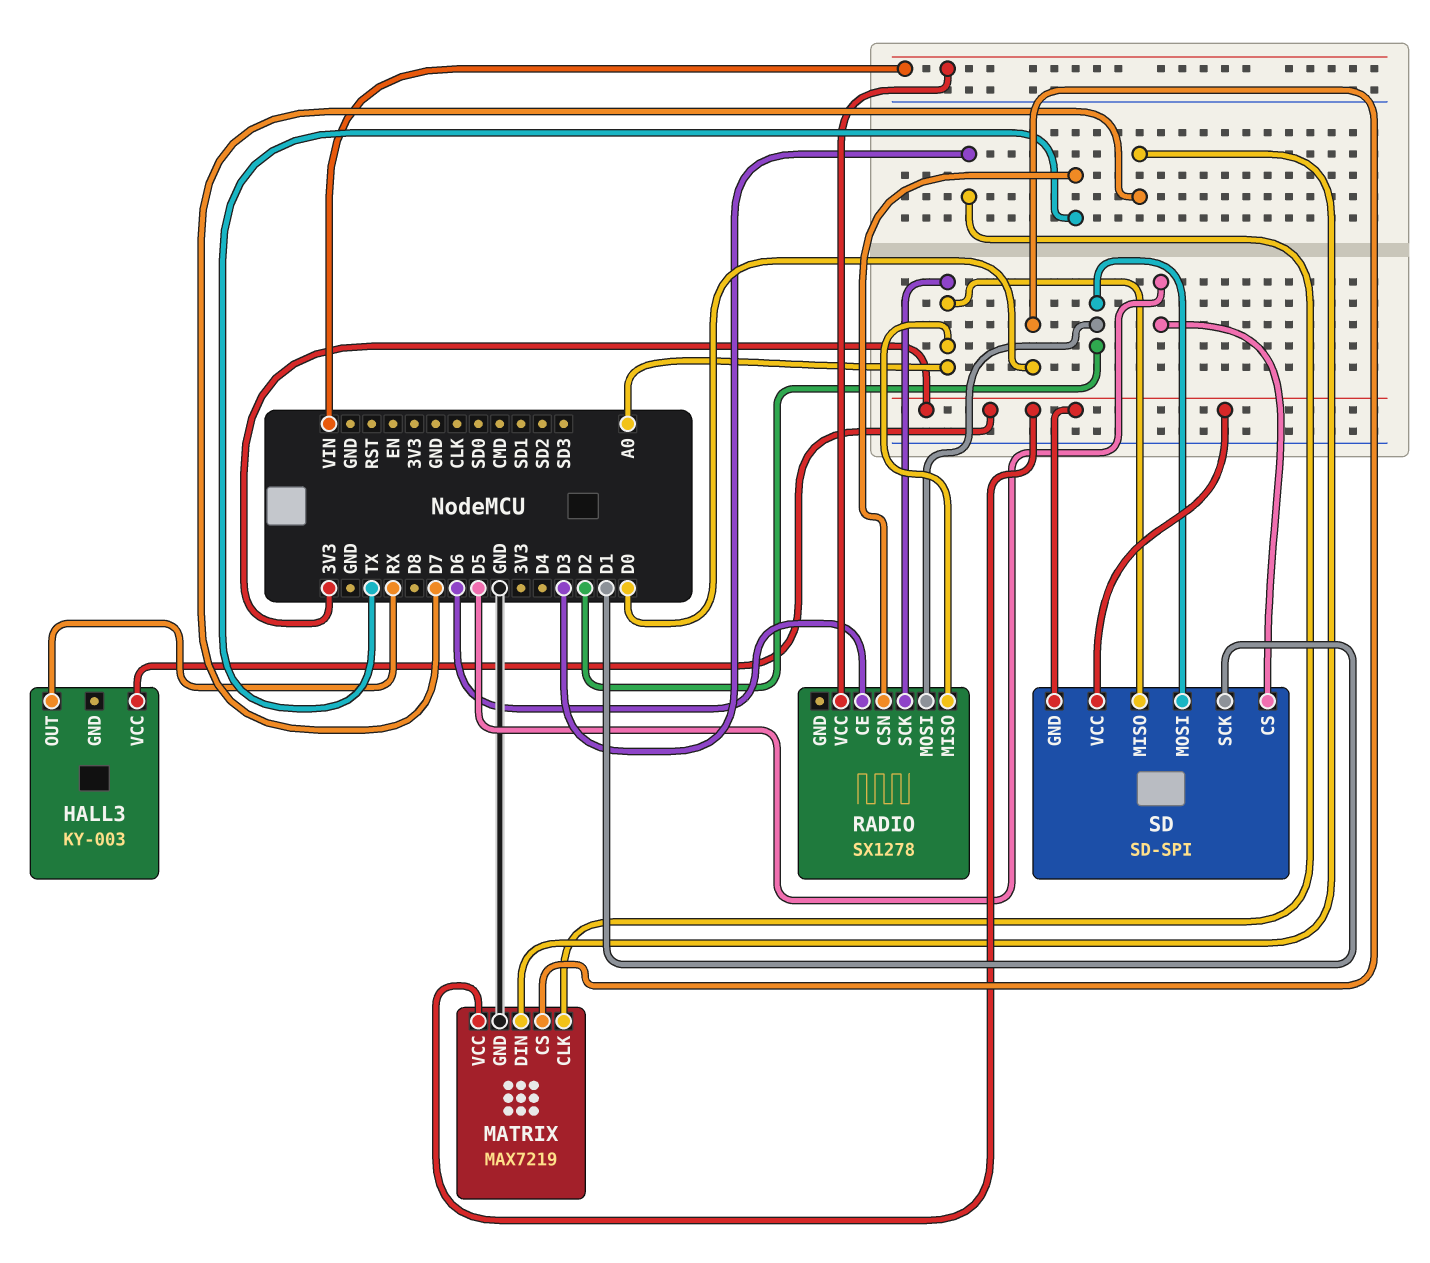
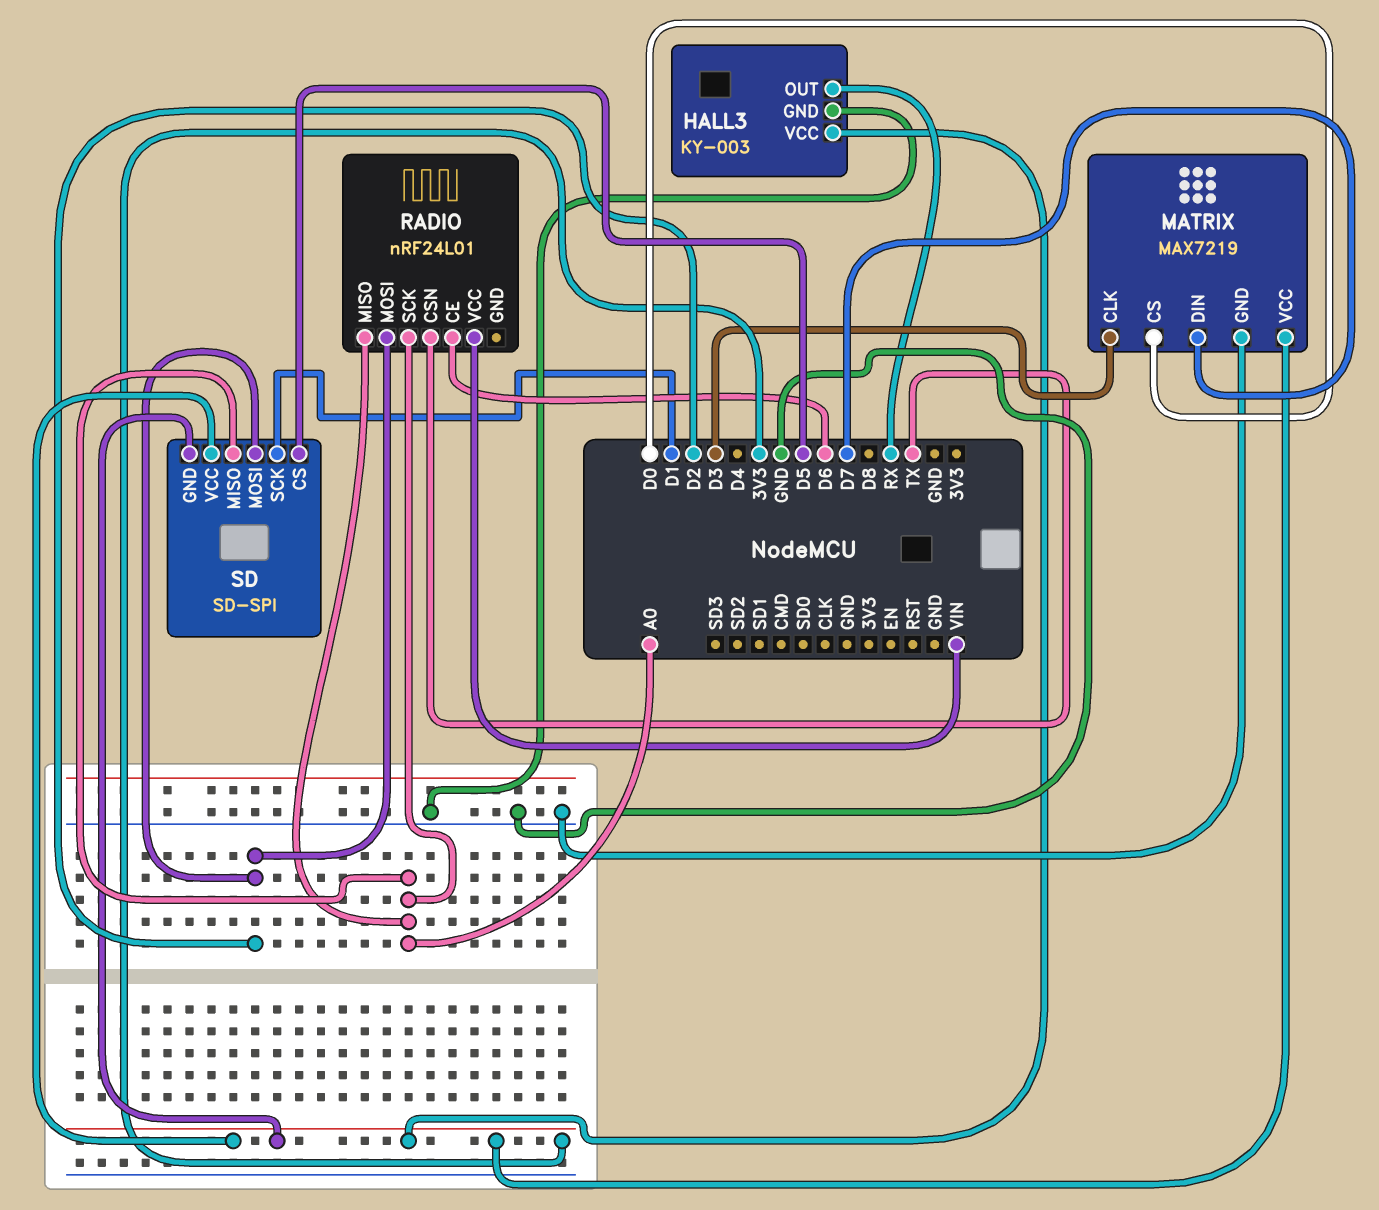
HALL3 pin GND: none -> GND
RADIO: SX1278 -> nRF24L01

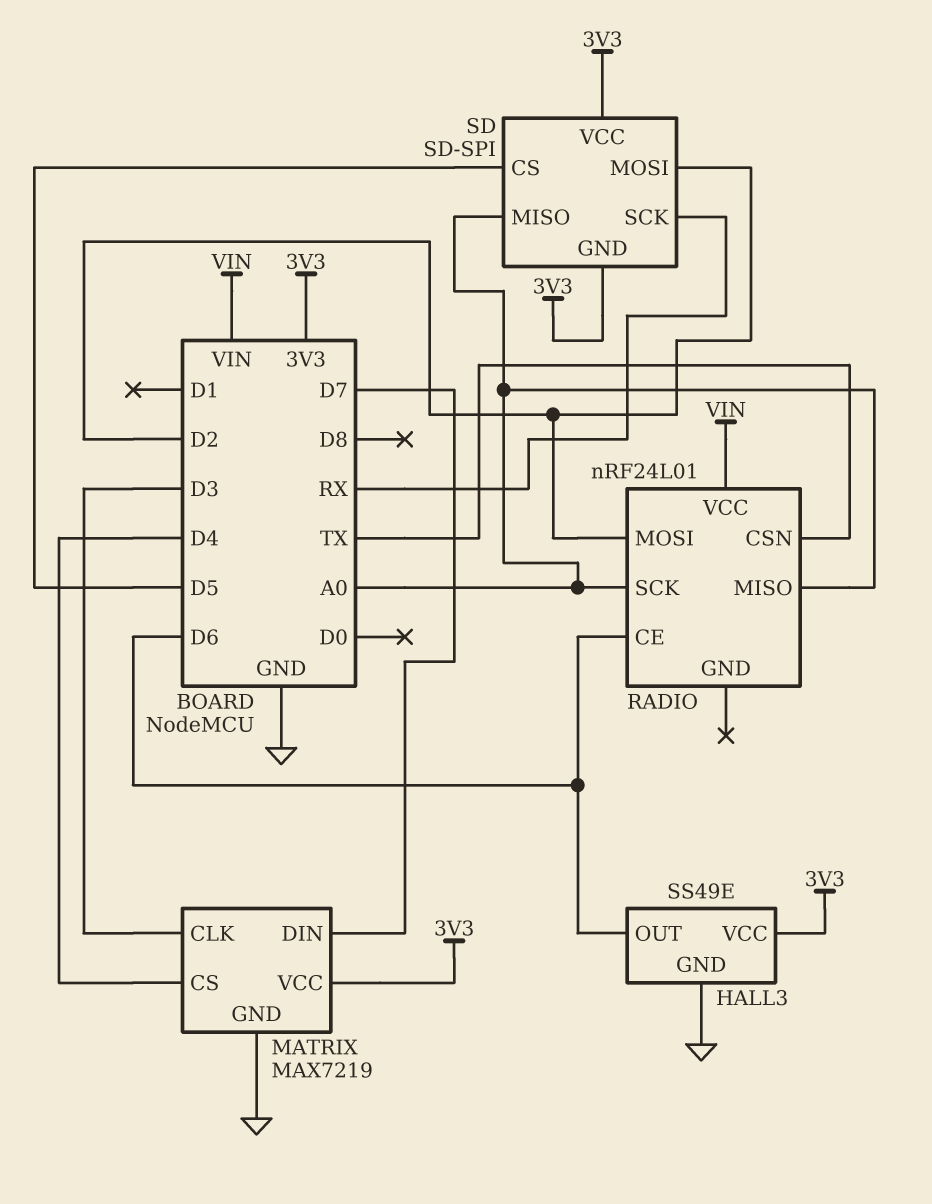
HALL3: KY-003 -> SS49E
HALL3 pin OUT: RX -> D6
MATRIX pin CS: D0 -> D4
SD pin SCK: D1 -> RX

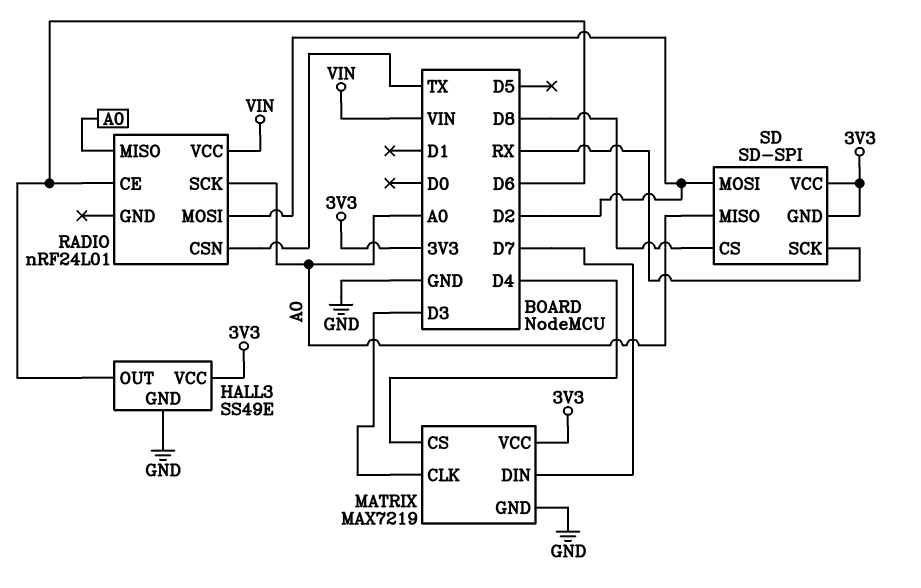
SD pin CS: D5 -> D8

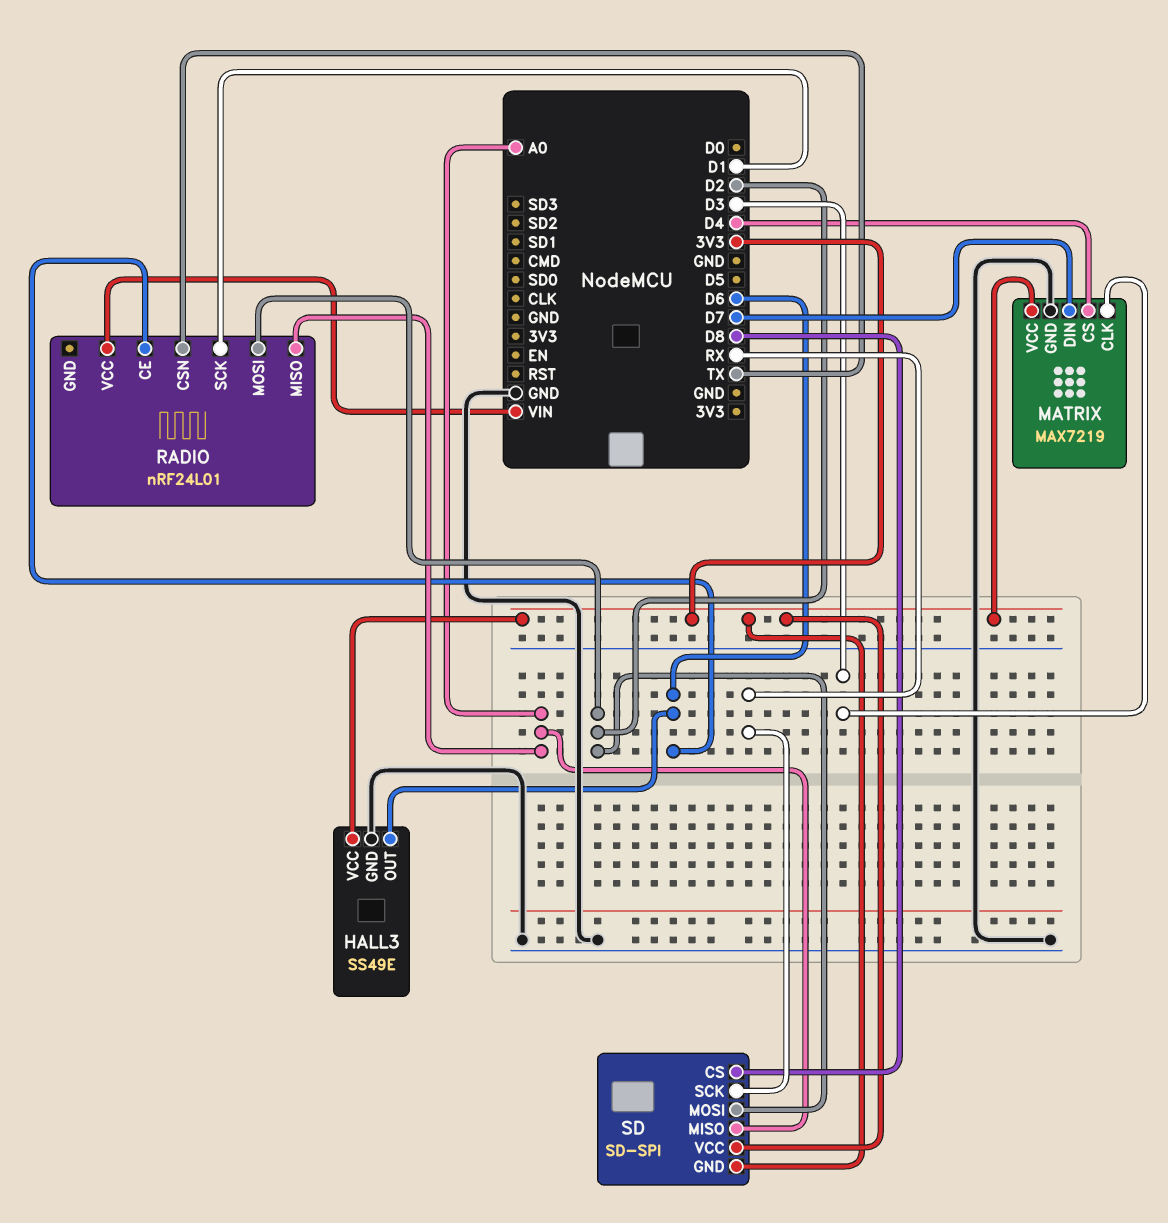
RADIO pin SCK: A0 -> D1

